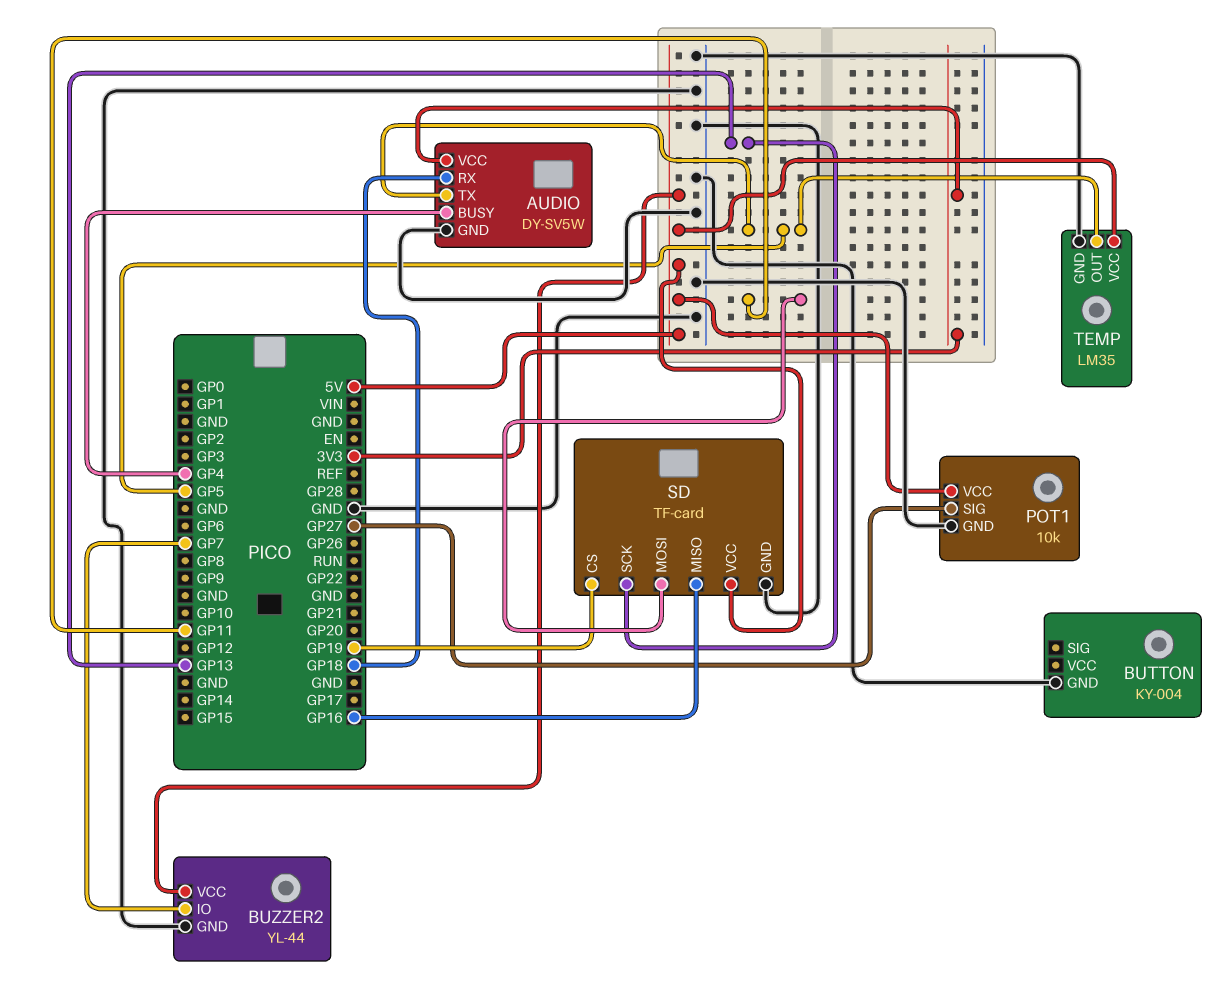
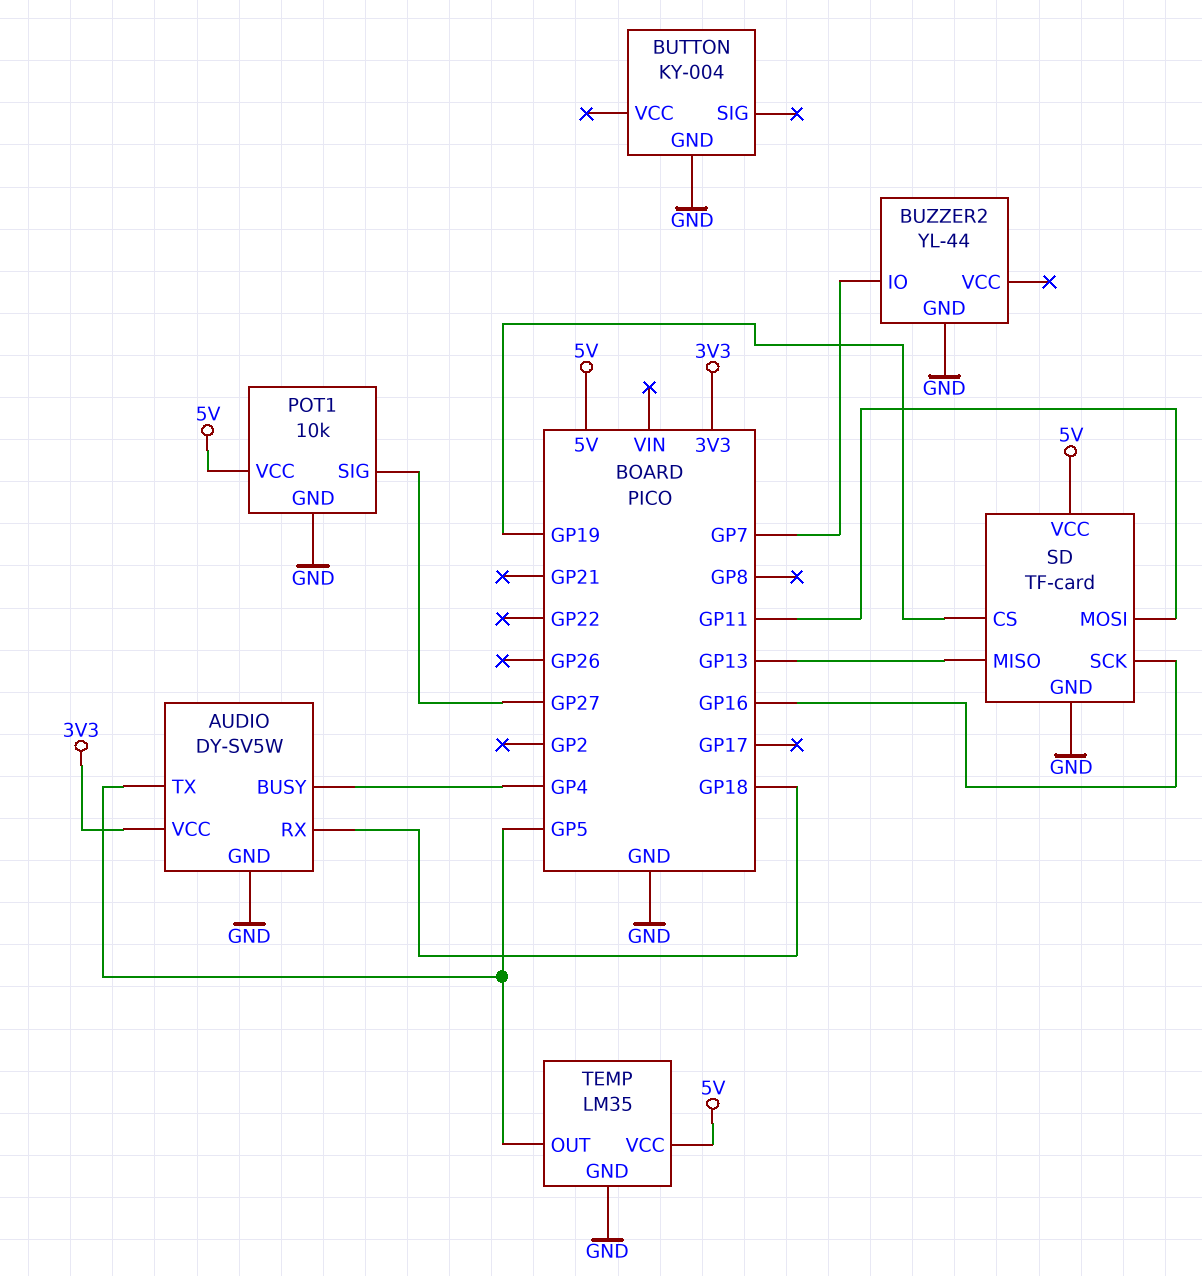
BUZZER2 pin VCC: 5V -> none
SD pin MISO: GP16 -> GP13
SD pin SCK: GP13 -> GP16

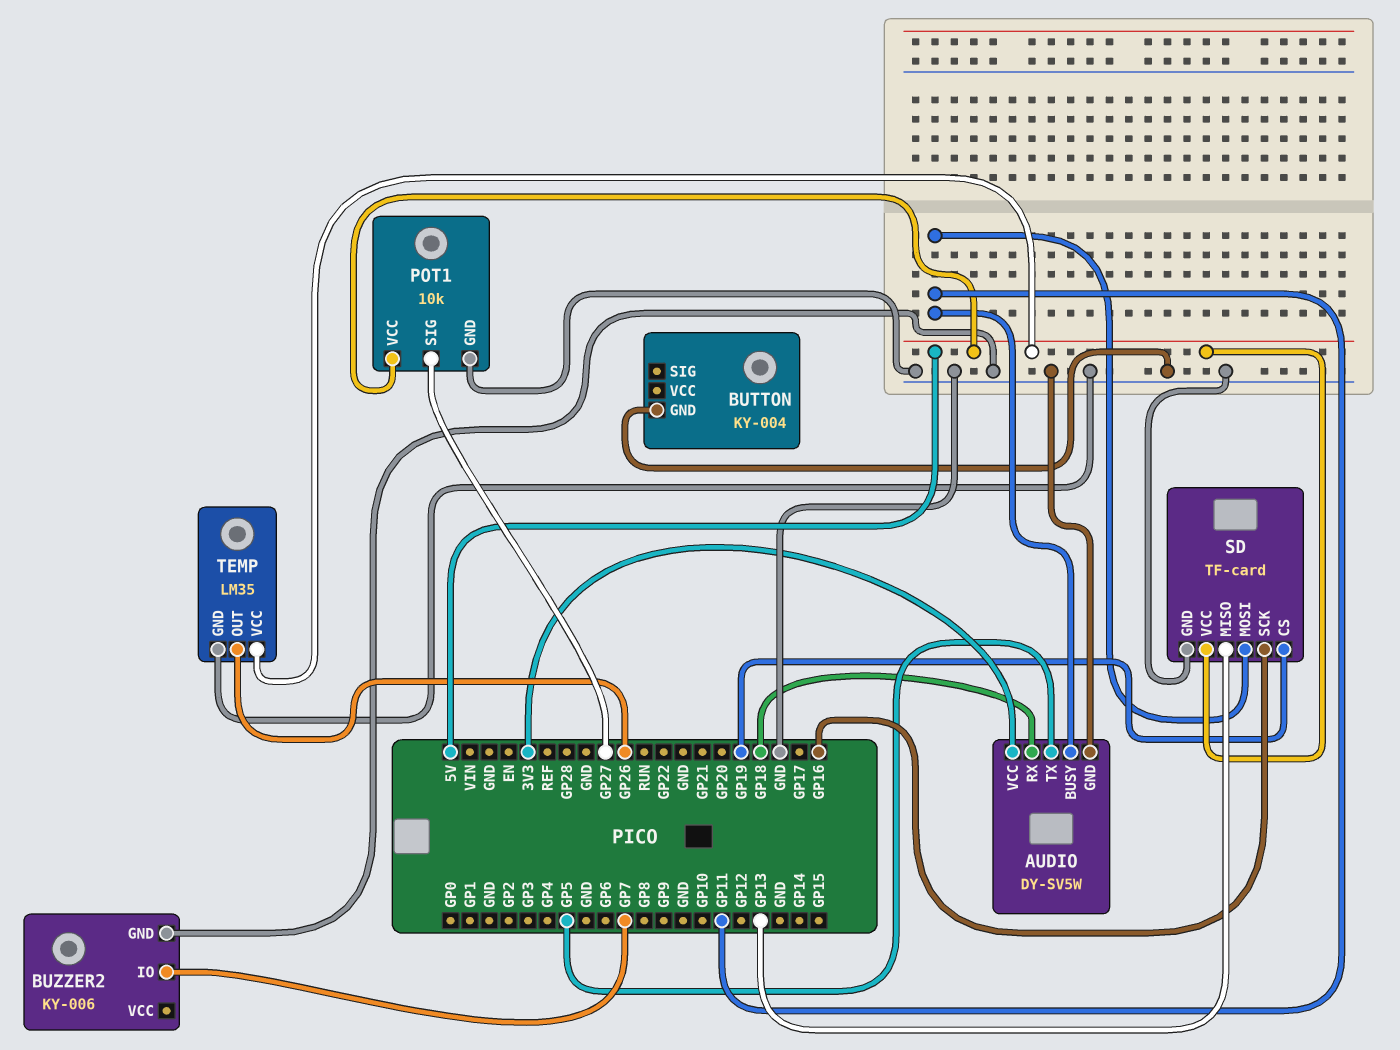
AUDIO pin BUSY: GP4 -> GP11
BUZZER2: YL-44 -> KY-006
TEMP pin OUT: GP5 -> GP26

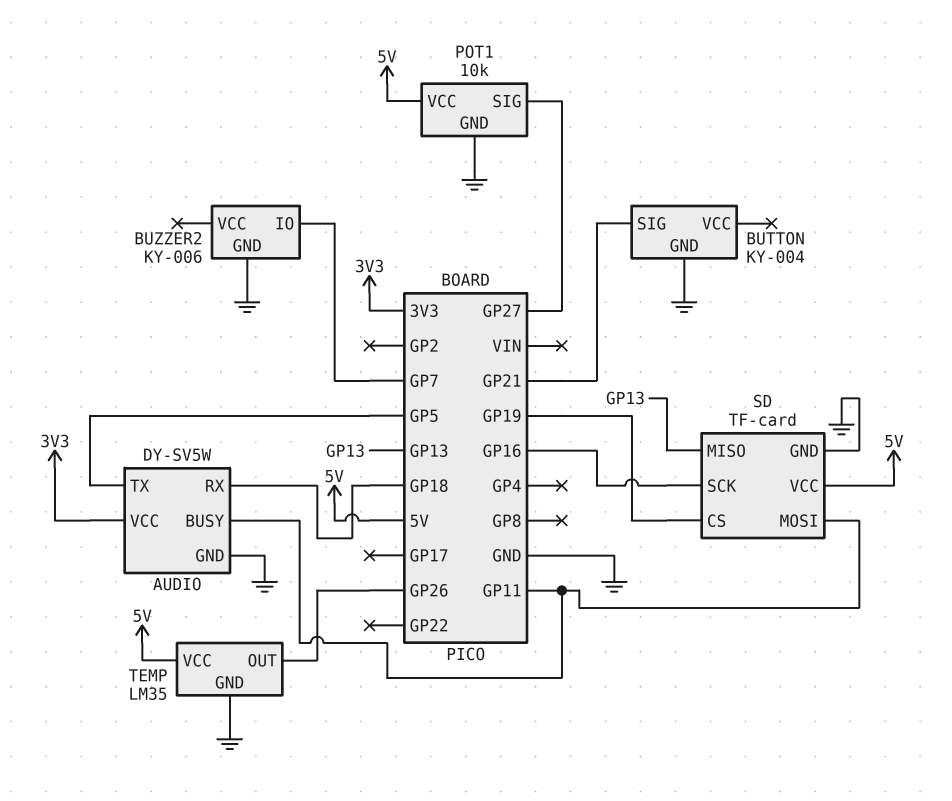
BUTTON pin SIG: none -> GP21

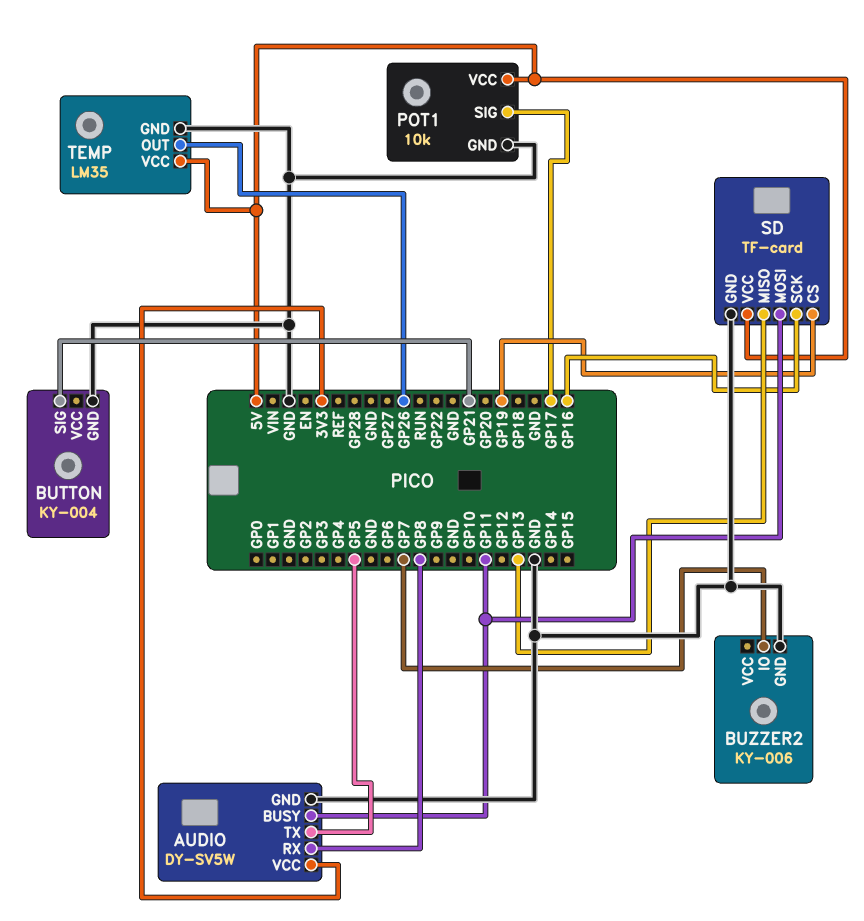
AUDIO pin RX: GP18 -> GP8
POT1 pin SIG: GP27 -> GP17

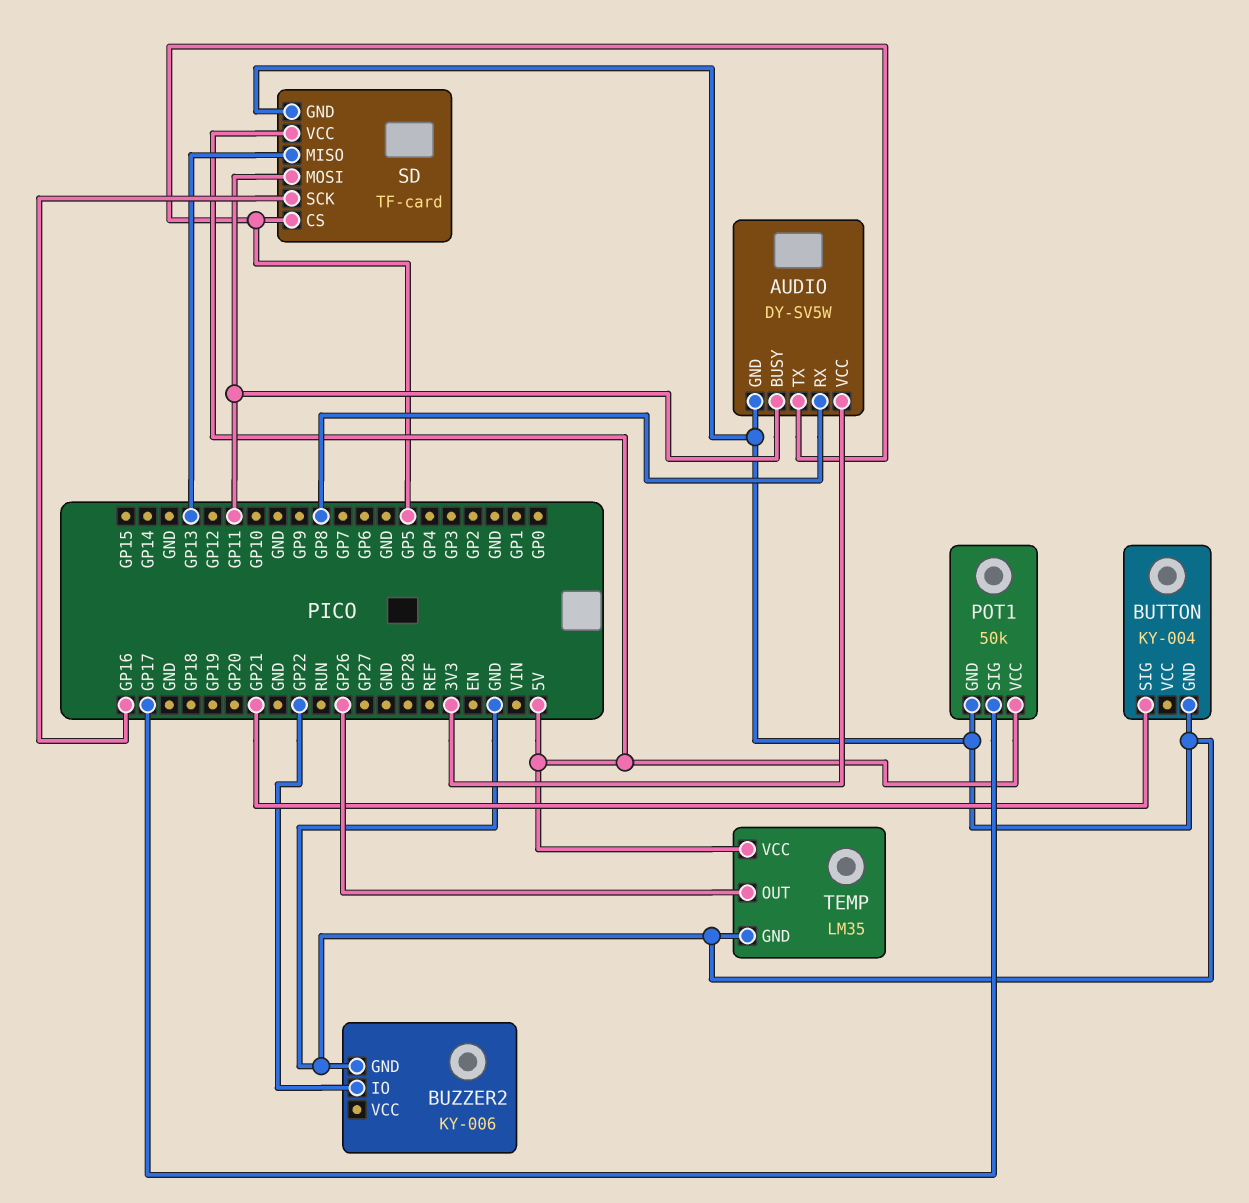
BUZZER2 pin IO: GP7 -> GP22
POT1: 10k -> 50k
SD pin CS: GP19 -> GP5

